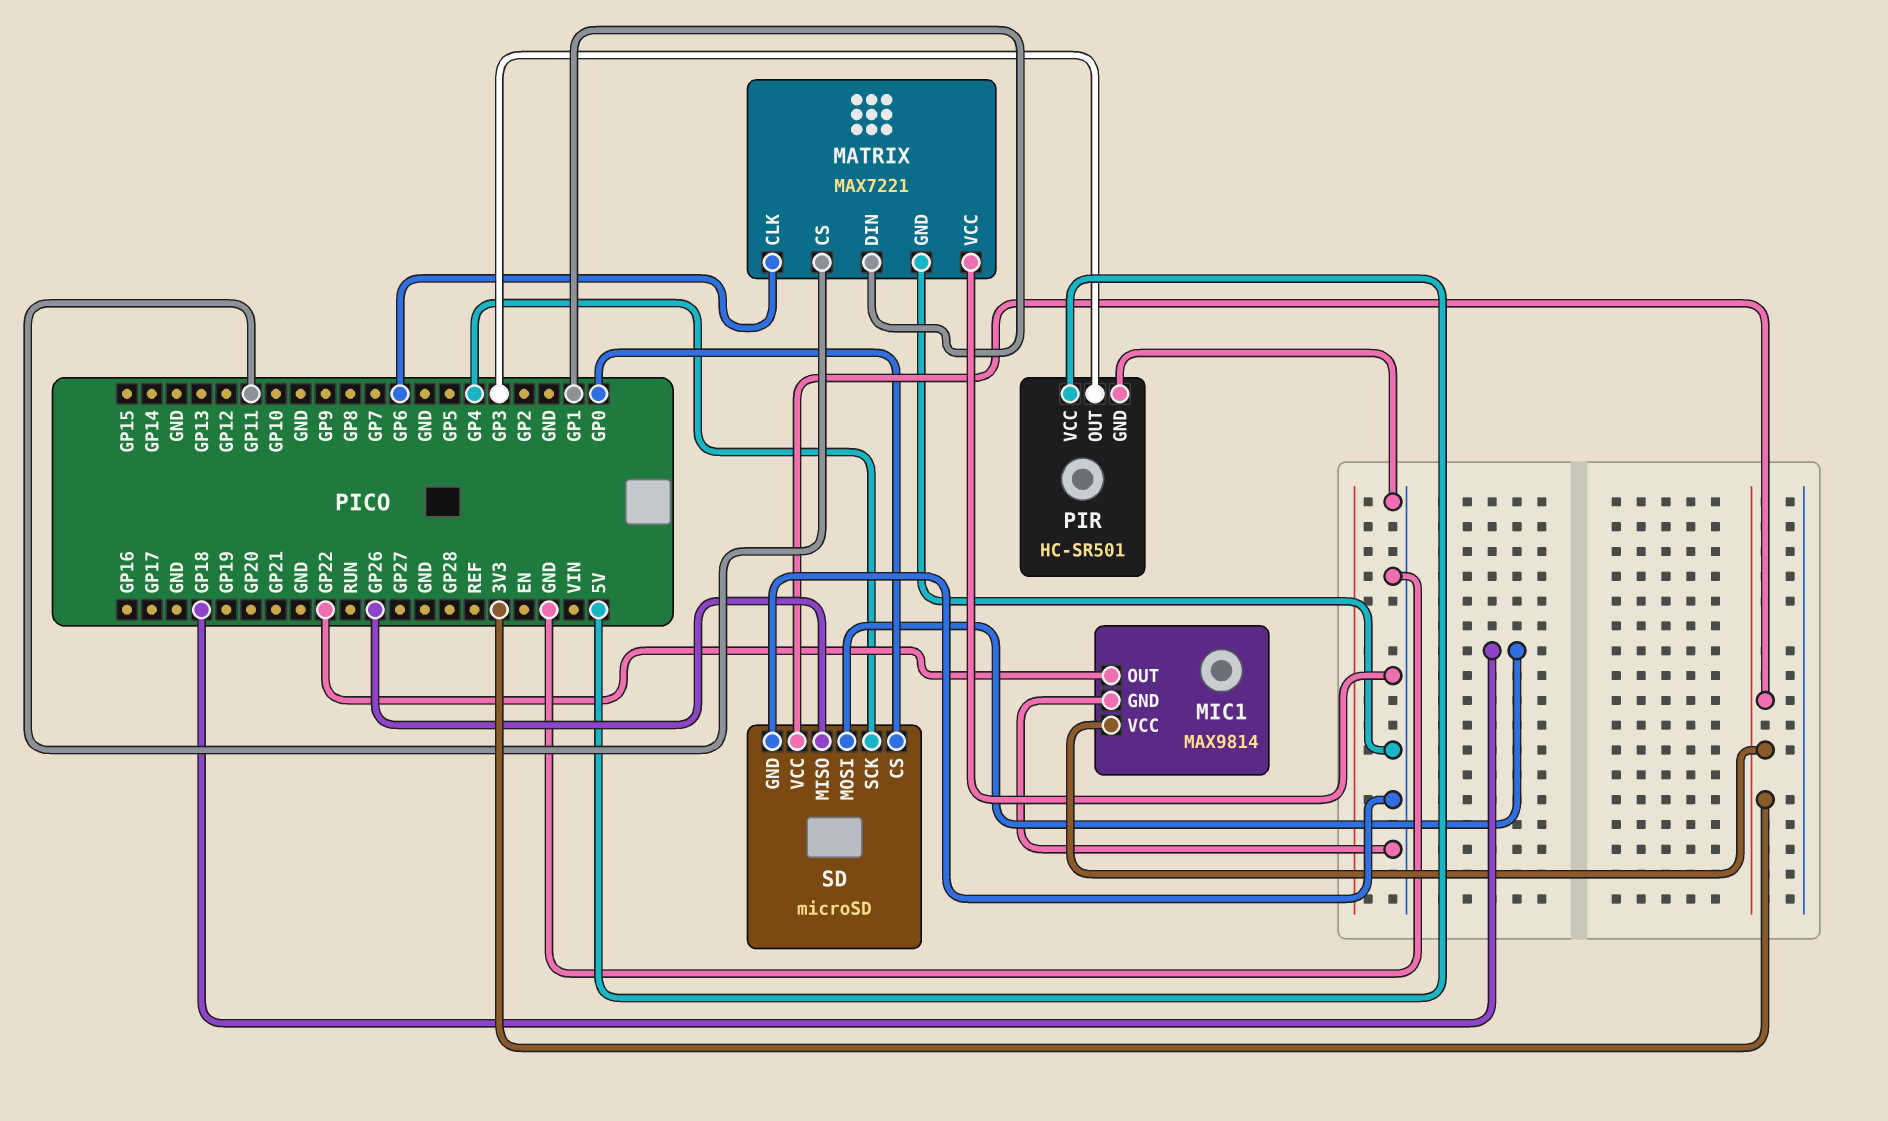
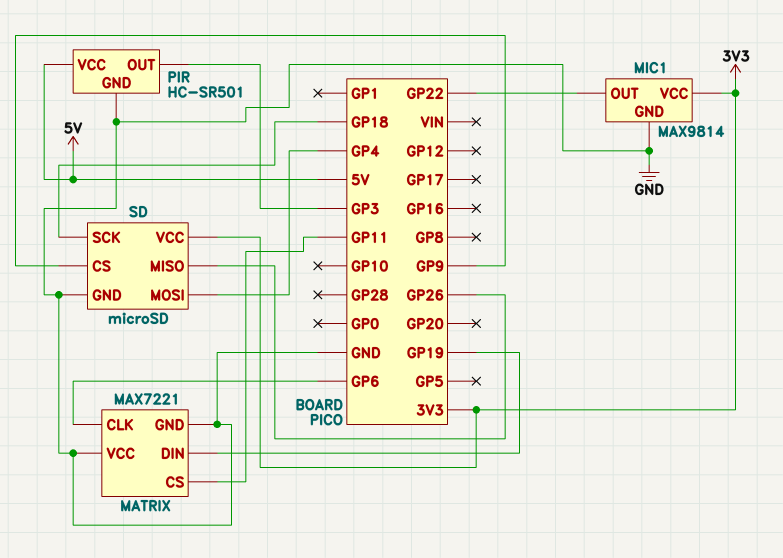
MATRIX pin DIN: GP1 -> GP19
SD pin CS: GP0 -> GP9
SD pin MOSI: GP18 -> GP4
SD pin SCK: GP4 -> GP18

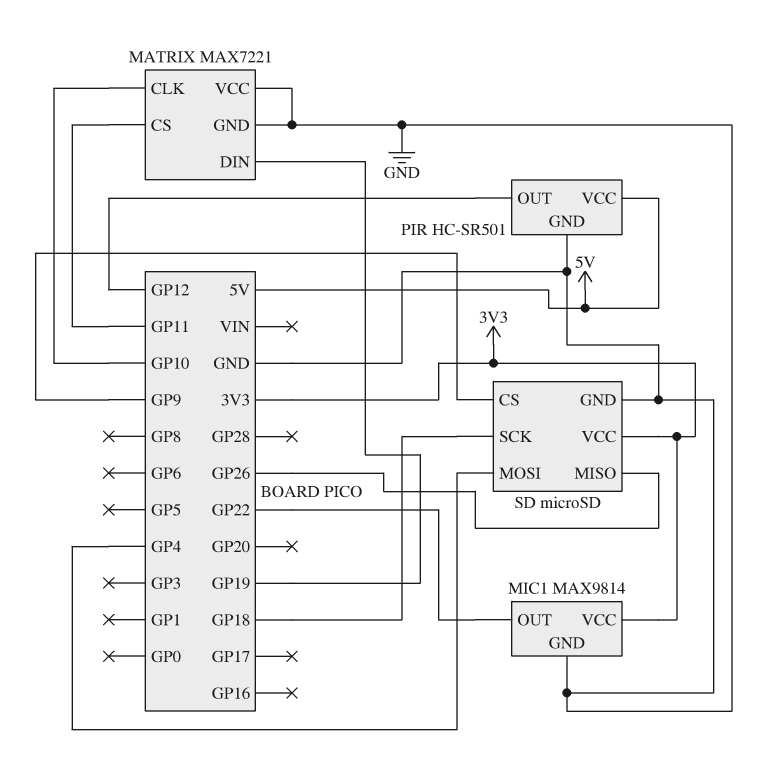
MATRIX pin CLK: GP6 -> GP10
PIR pin OUT: GP3 -> GP12

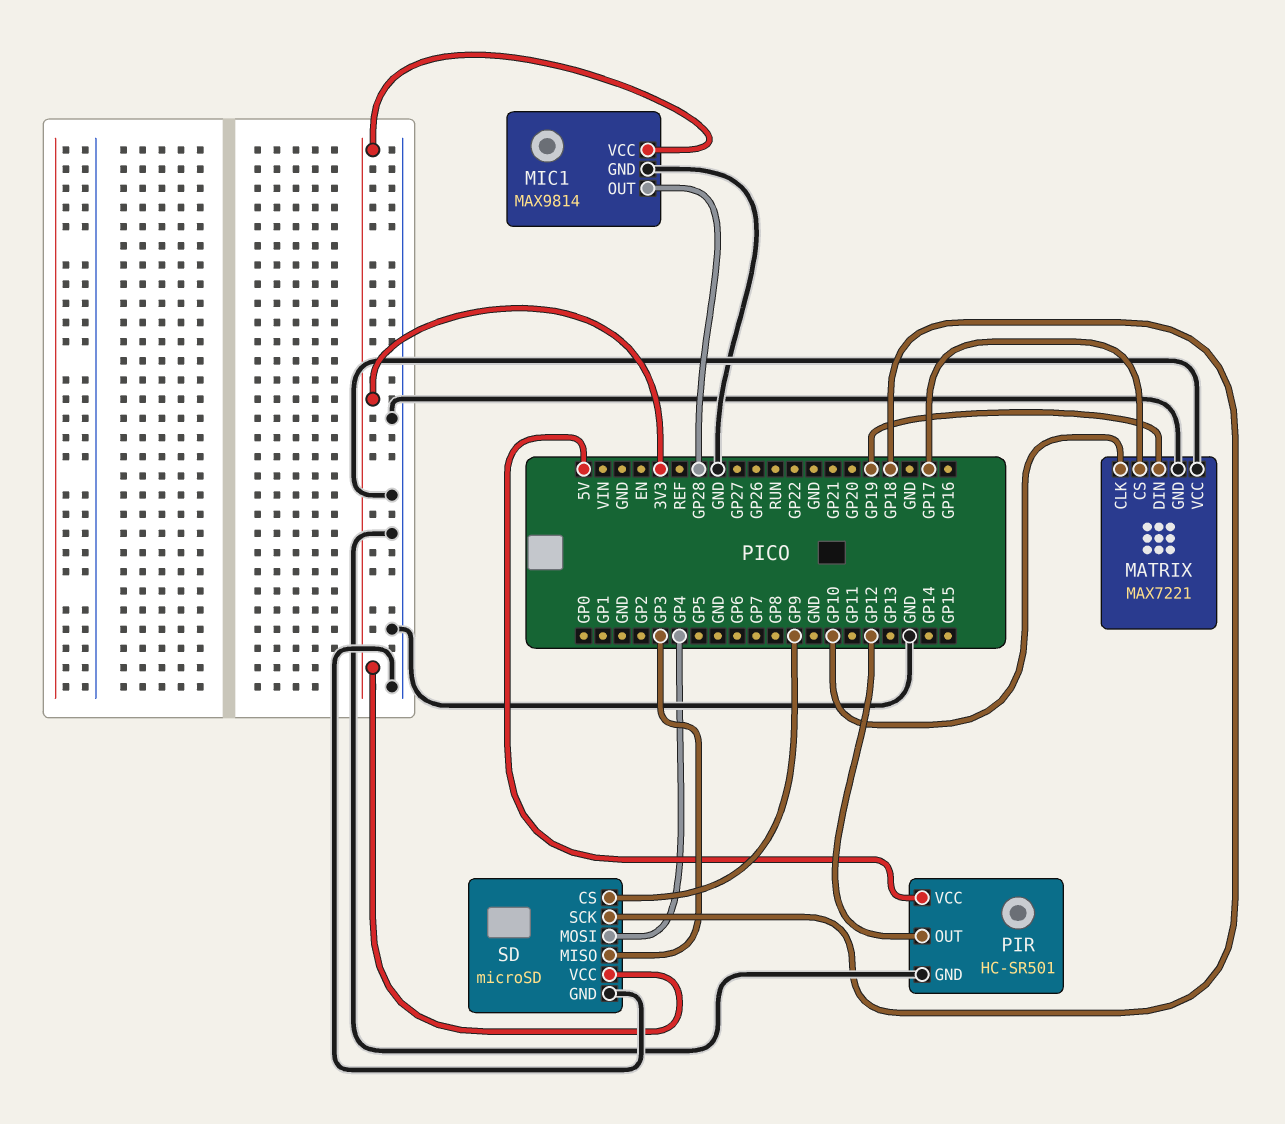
MATRIX pin CS: GP11 -> GP17
MIC1 pin OUT: GP22 -> GP28
SD pin MISO: GP26 -> GP3

